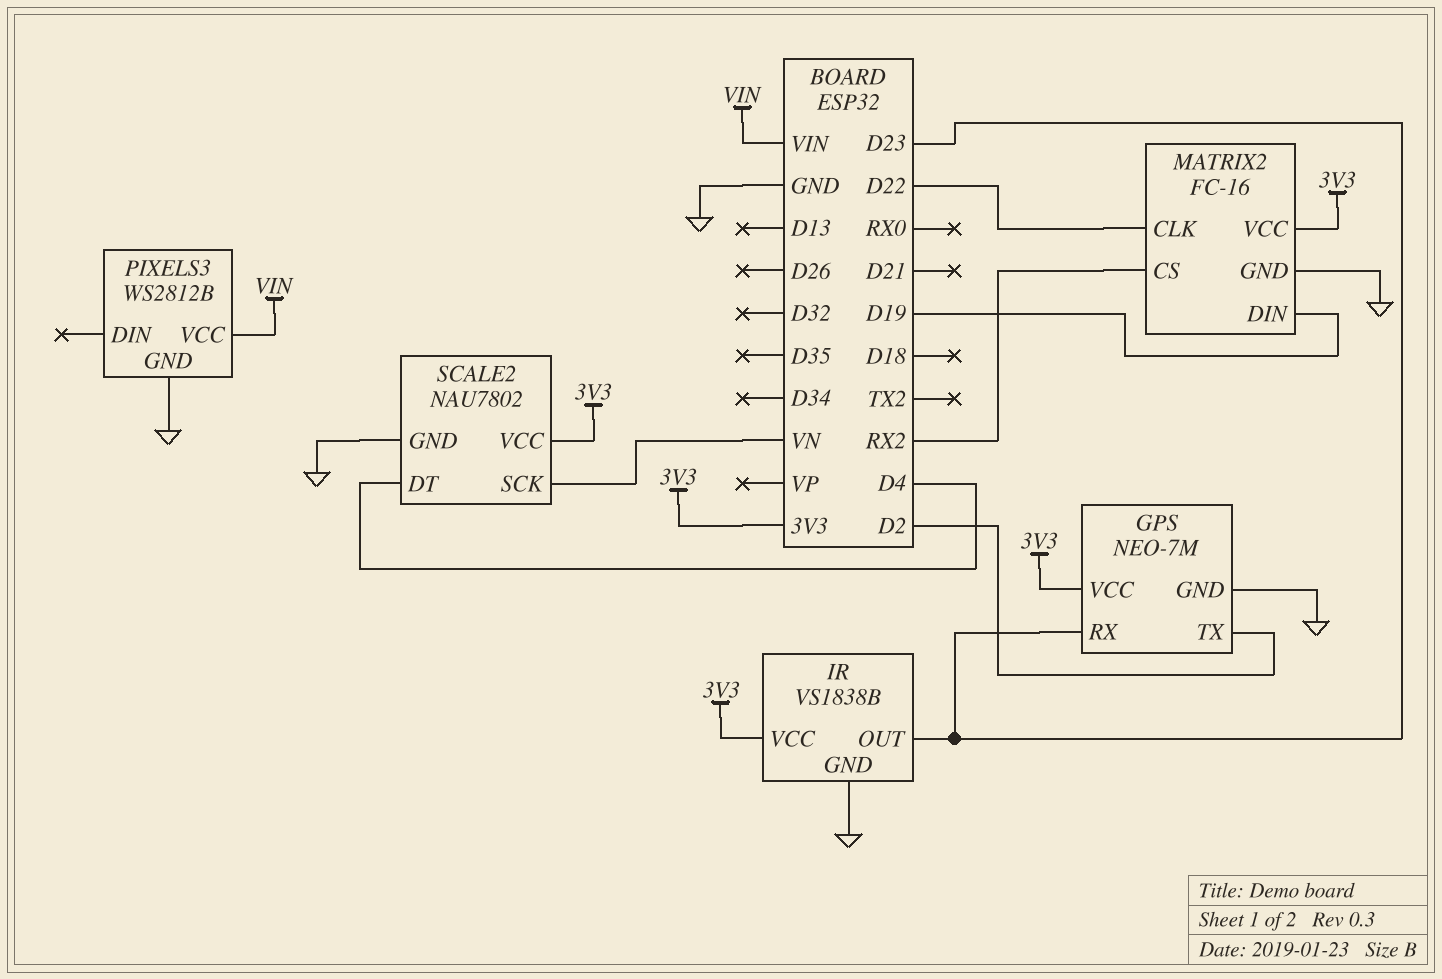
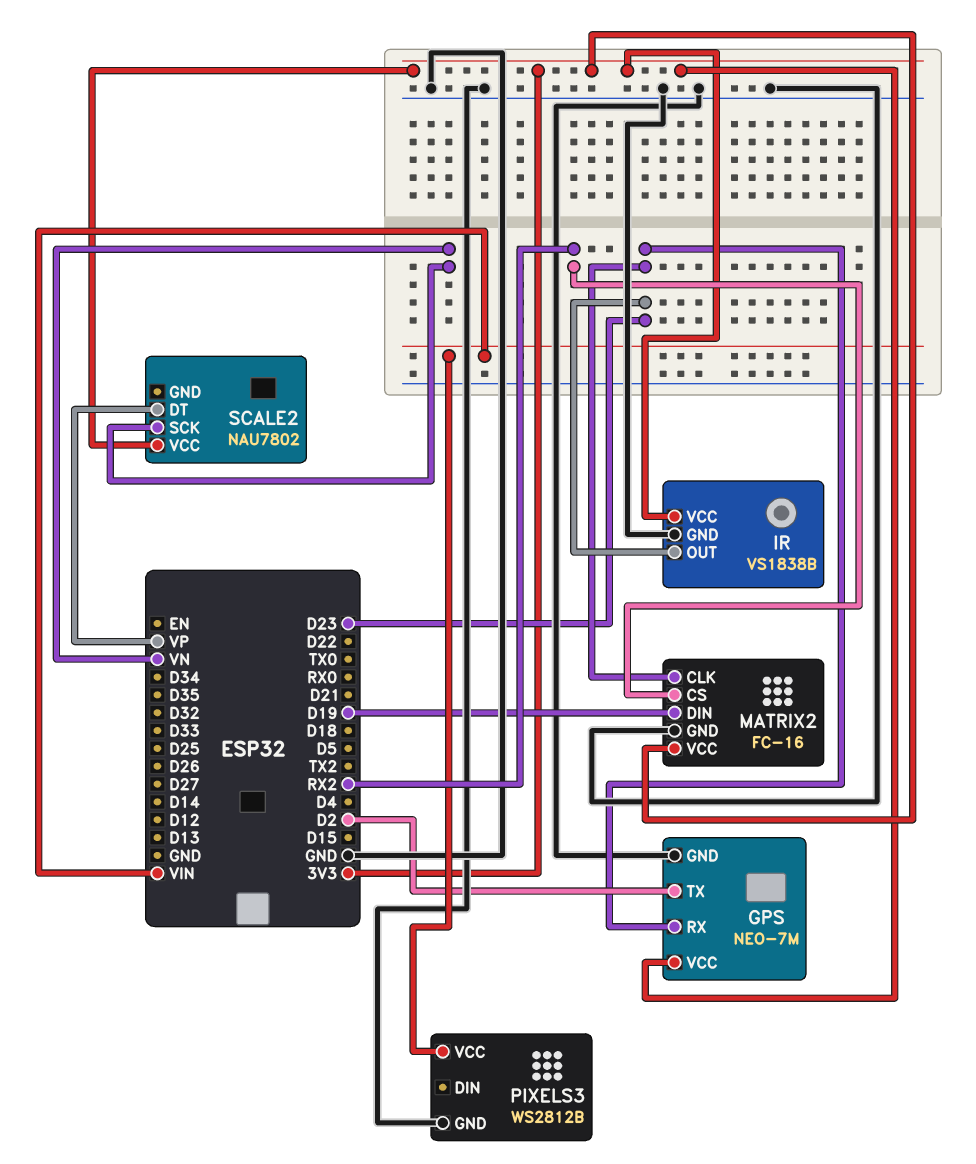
MATRIX2 pin CLK: D22 -> D23
SCALE2 pin DT: D4 -> VP
SCALE2 pin GND: GND -> none

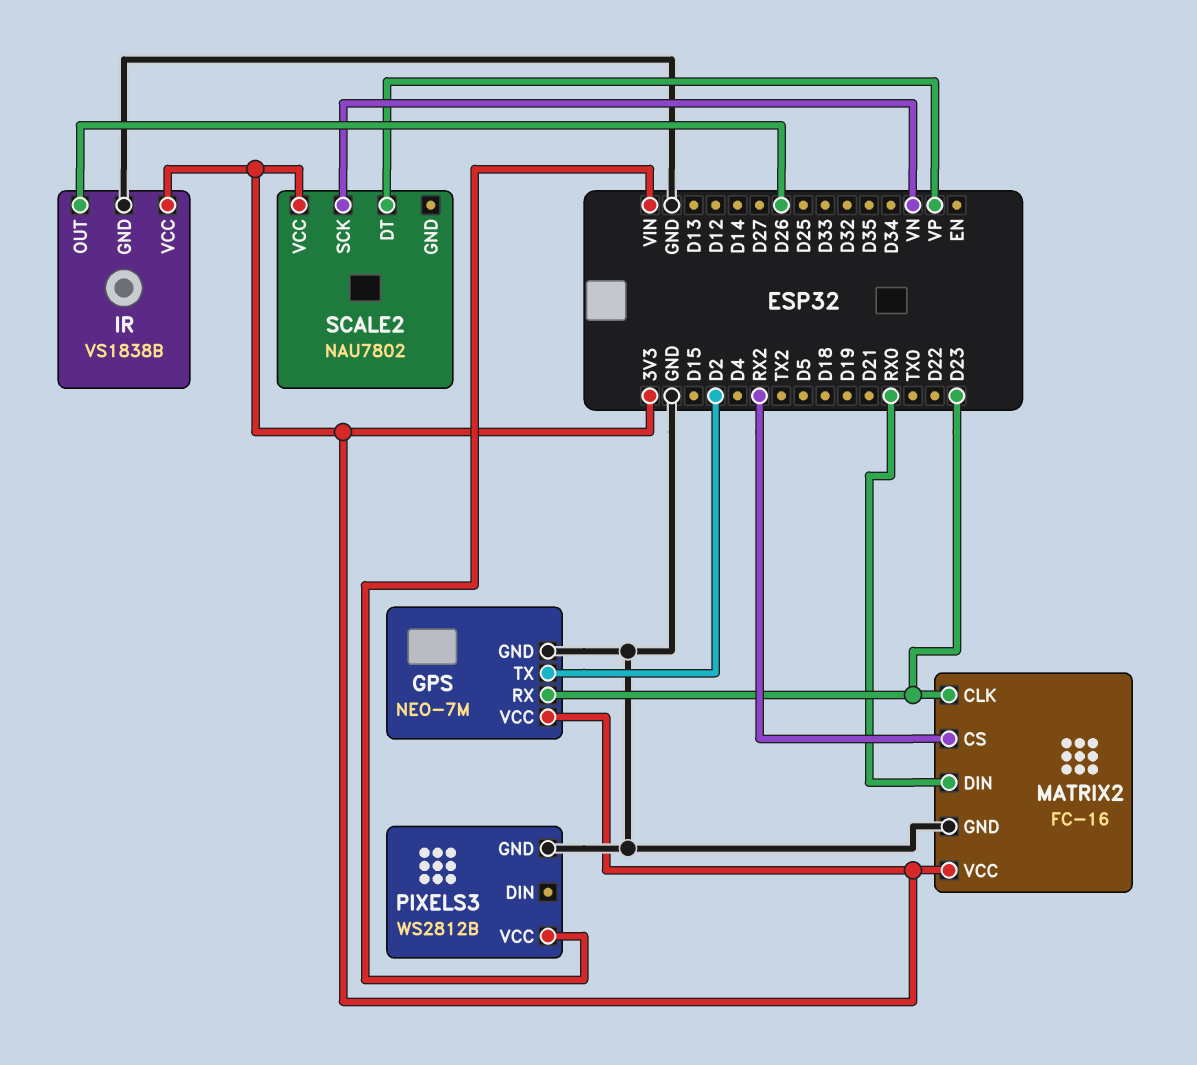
IR pin OUT: D23 -> D26
MATRIX2 pin DIN: D19 -> RX0

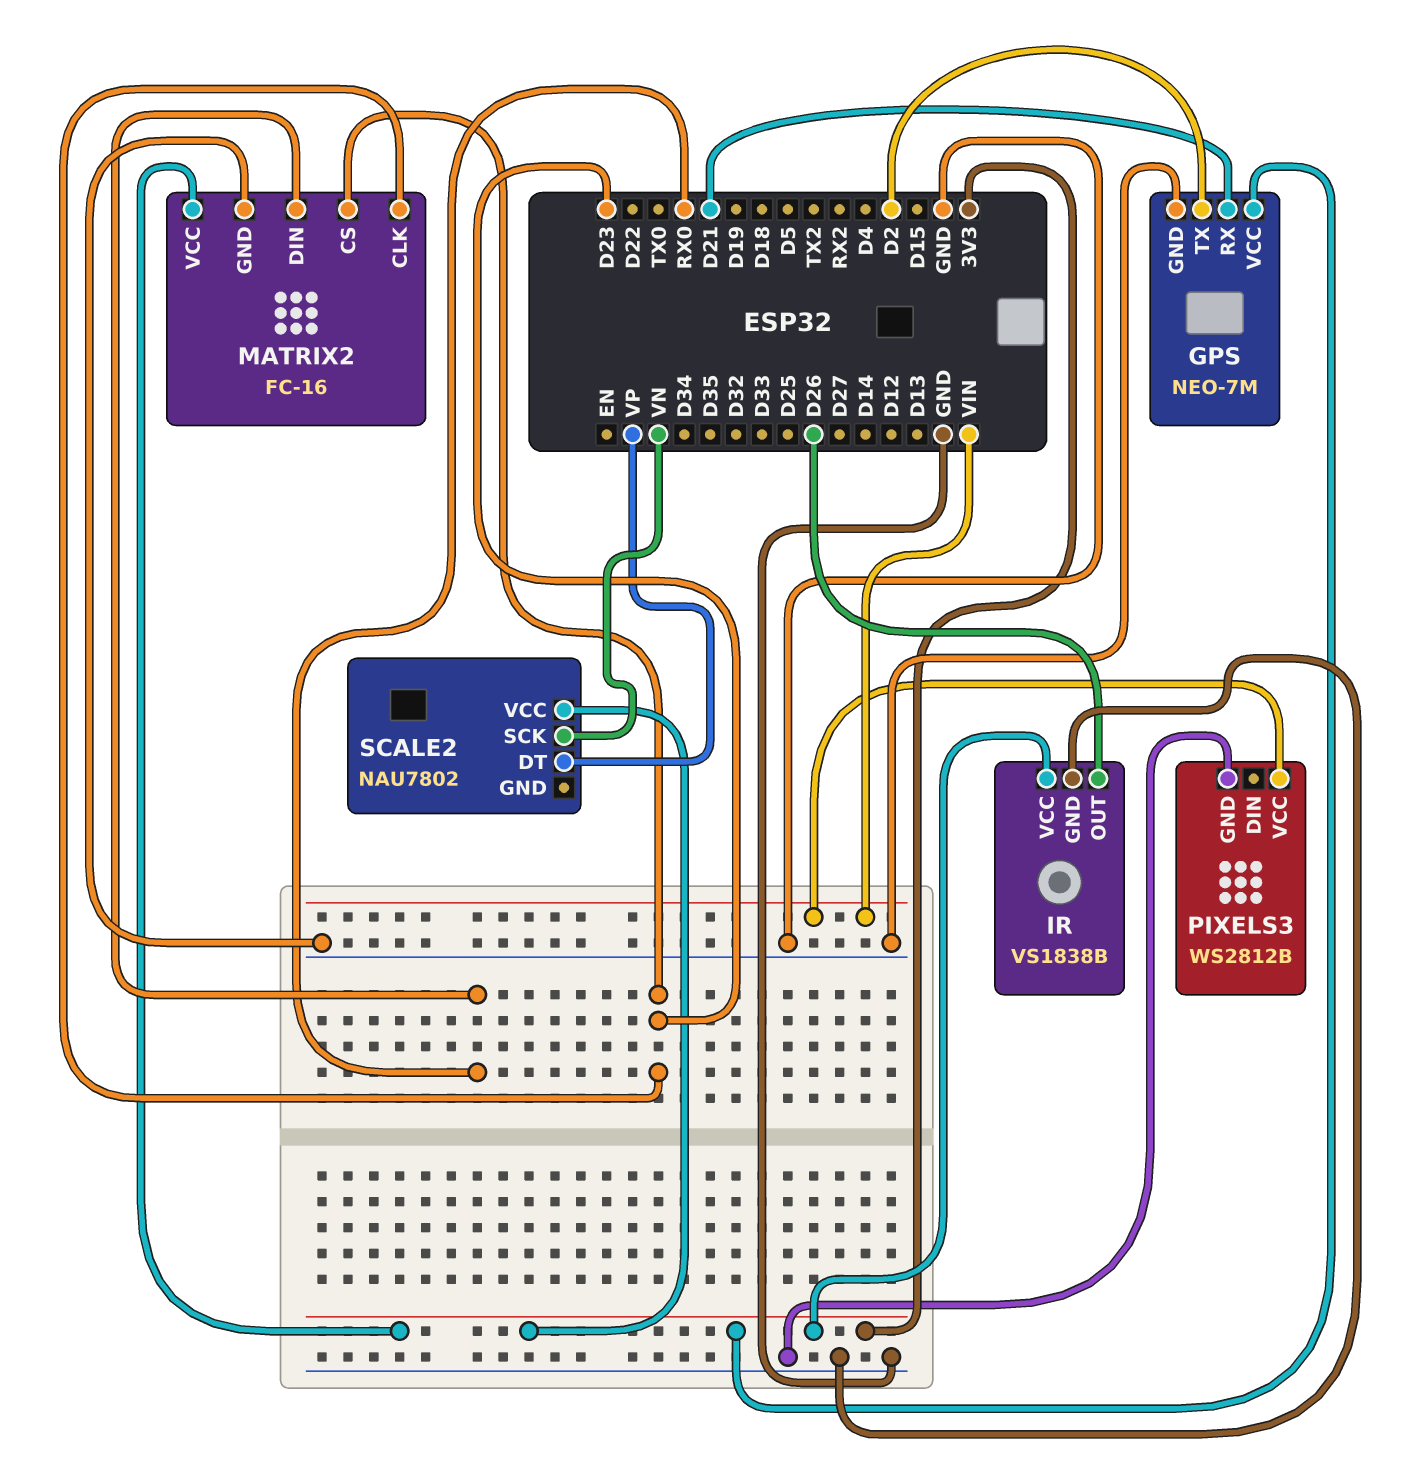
GPS pin RX: D23 -> D21
MATRIX2 pin CS: RX2 -> D23

